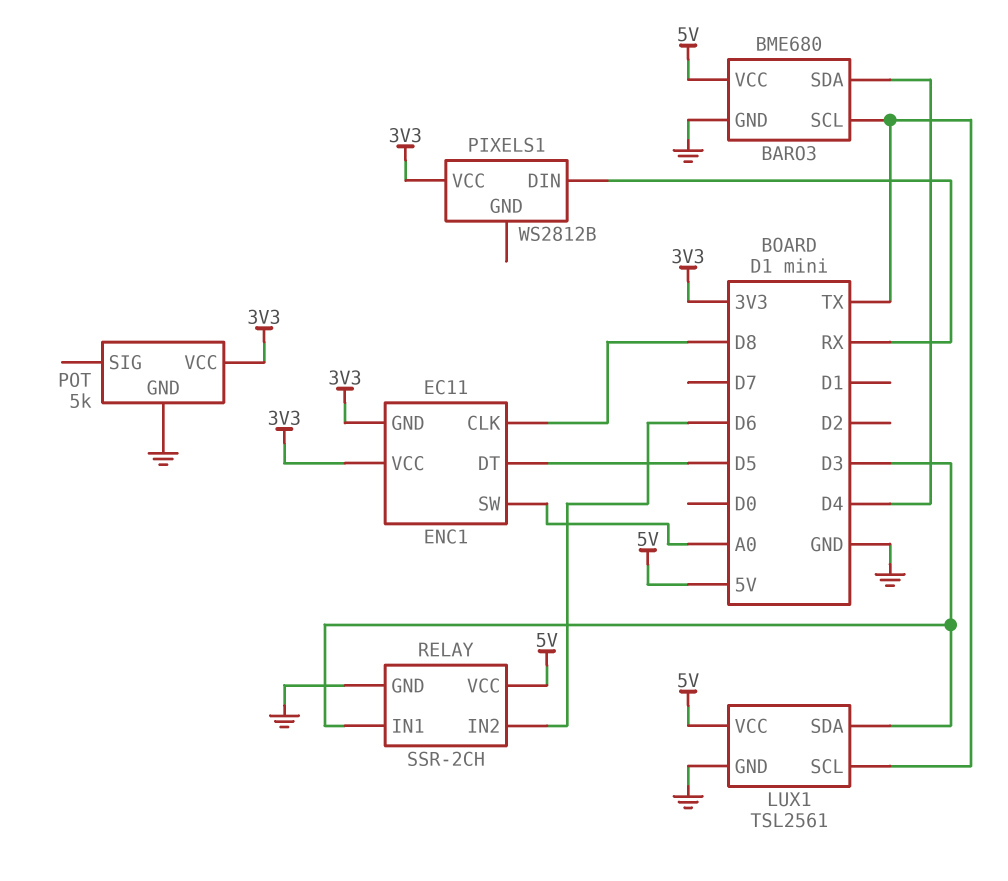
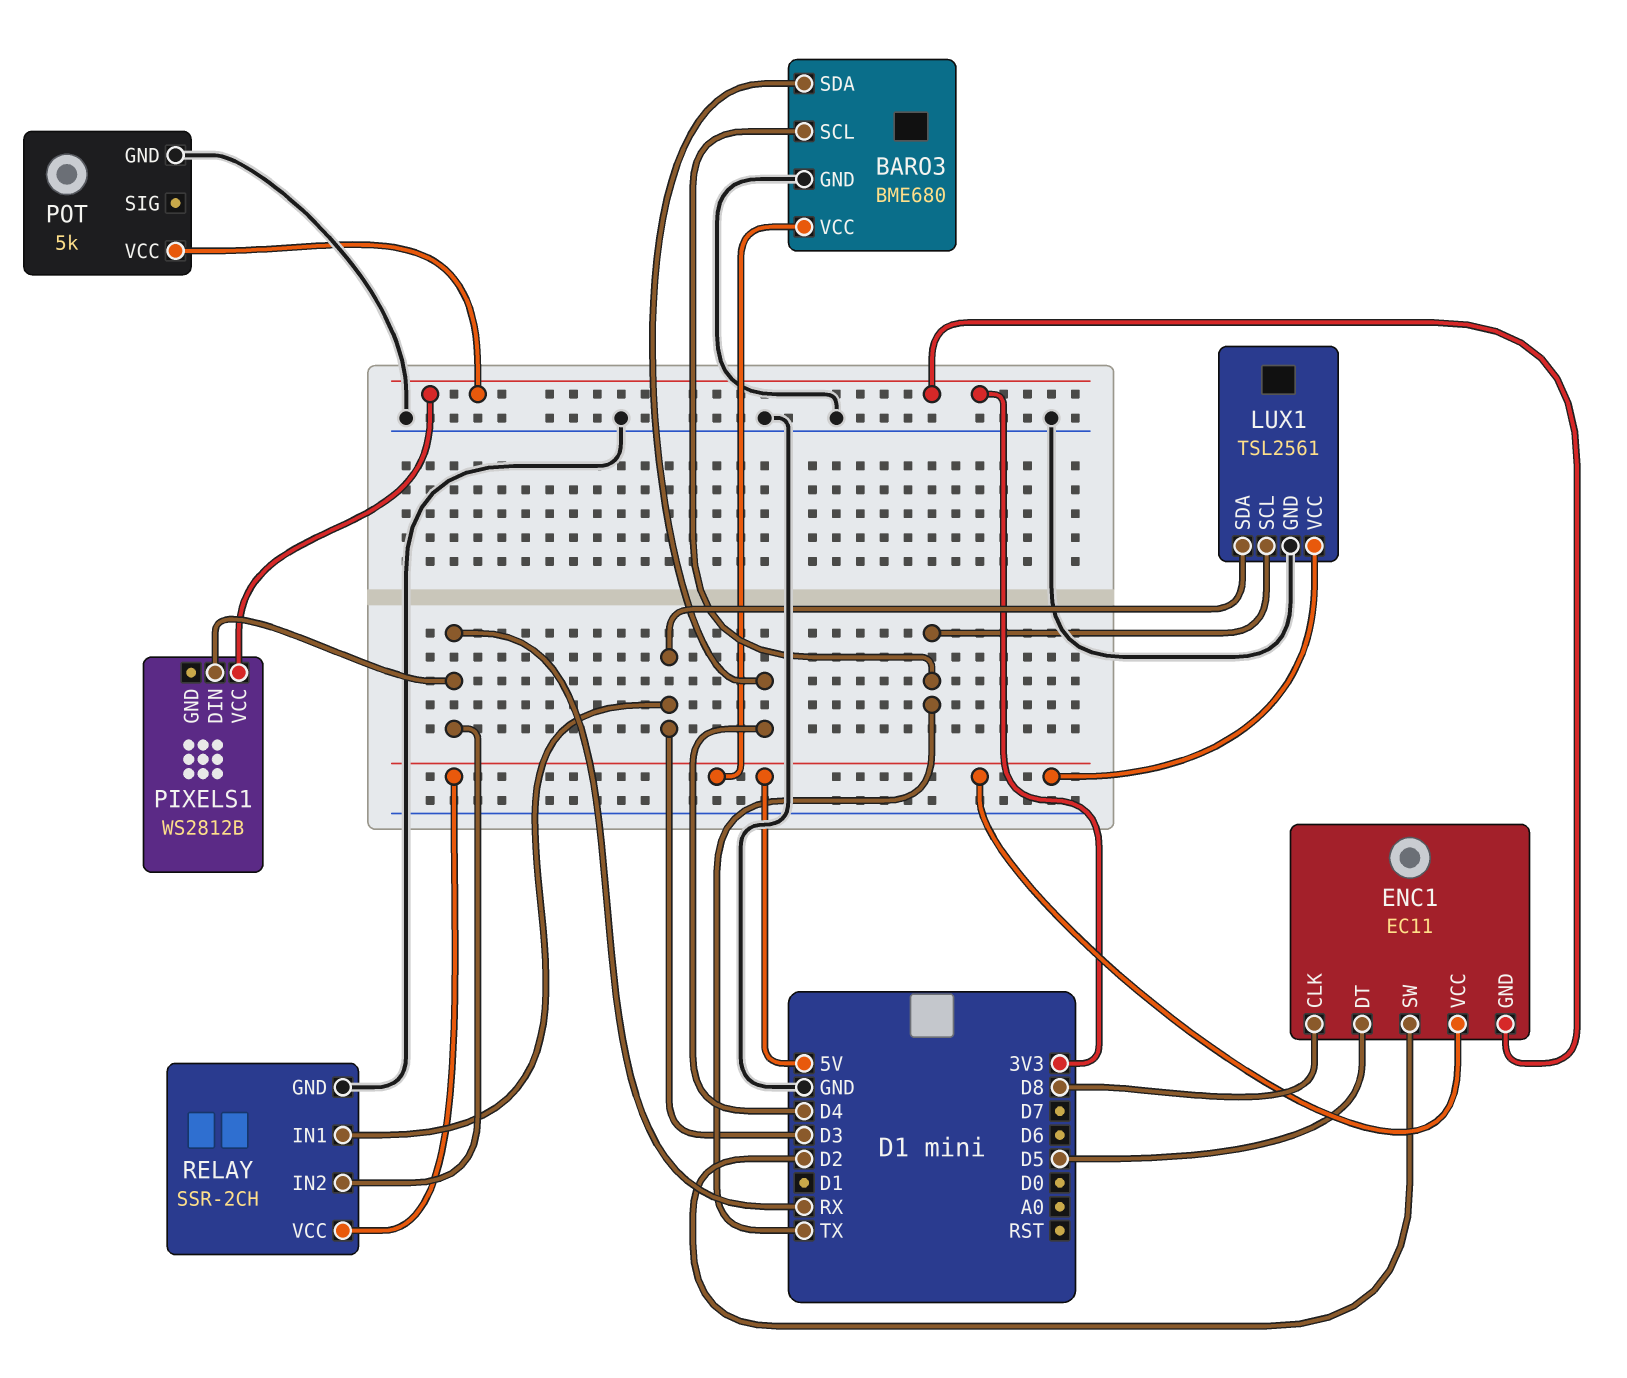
ENC1 pin SW: A0 -> D2
ENC1 pin VCC: 3V3 -> 5V
RELAY pin IN2: D6 -> RX

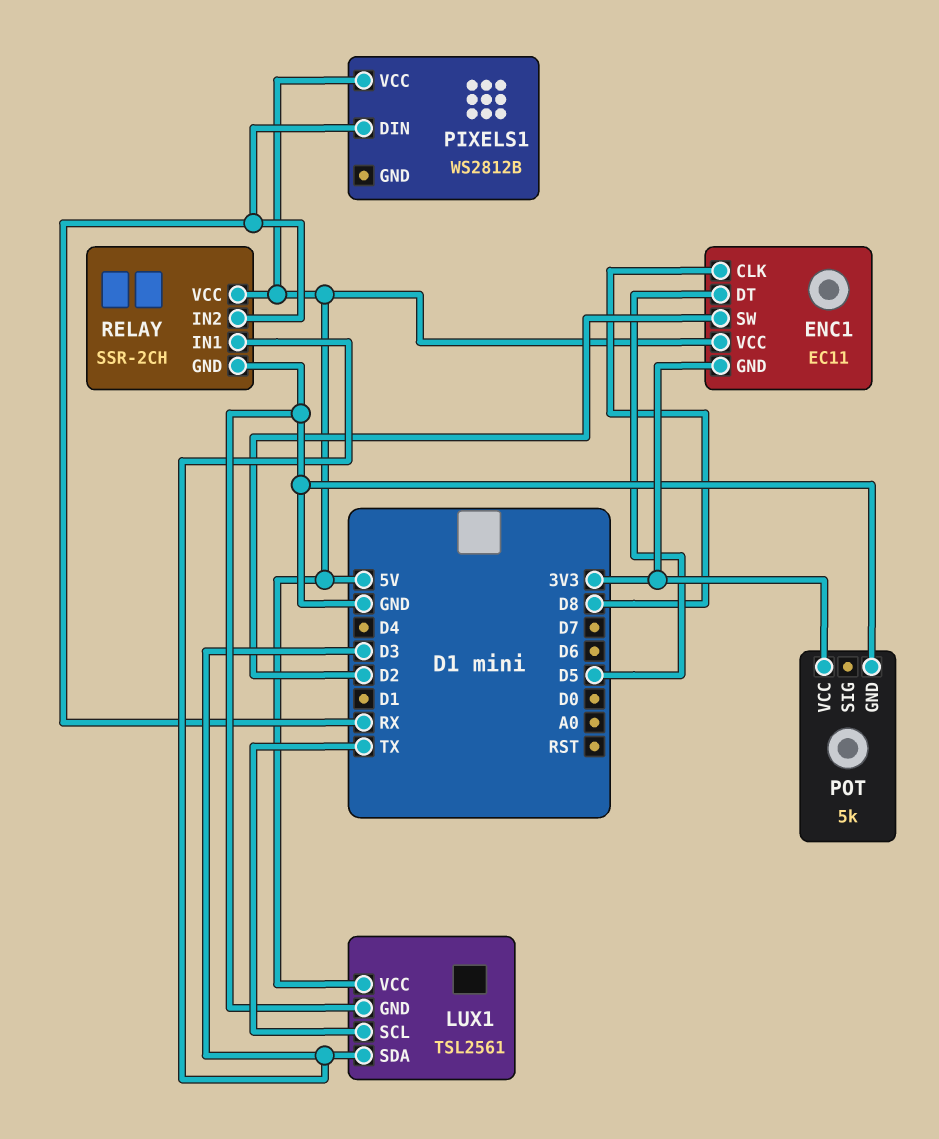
BARO3: BME680 -> none
BARO3 pin GND: GND -> none
BARO3 pin SCL: TX -> none
BARO3 pin SDA: D4 -> none
BARO3 pin VCC: 5V -> none
PIXELS1 pin VCC: 3V3 -> 5V

